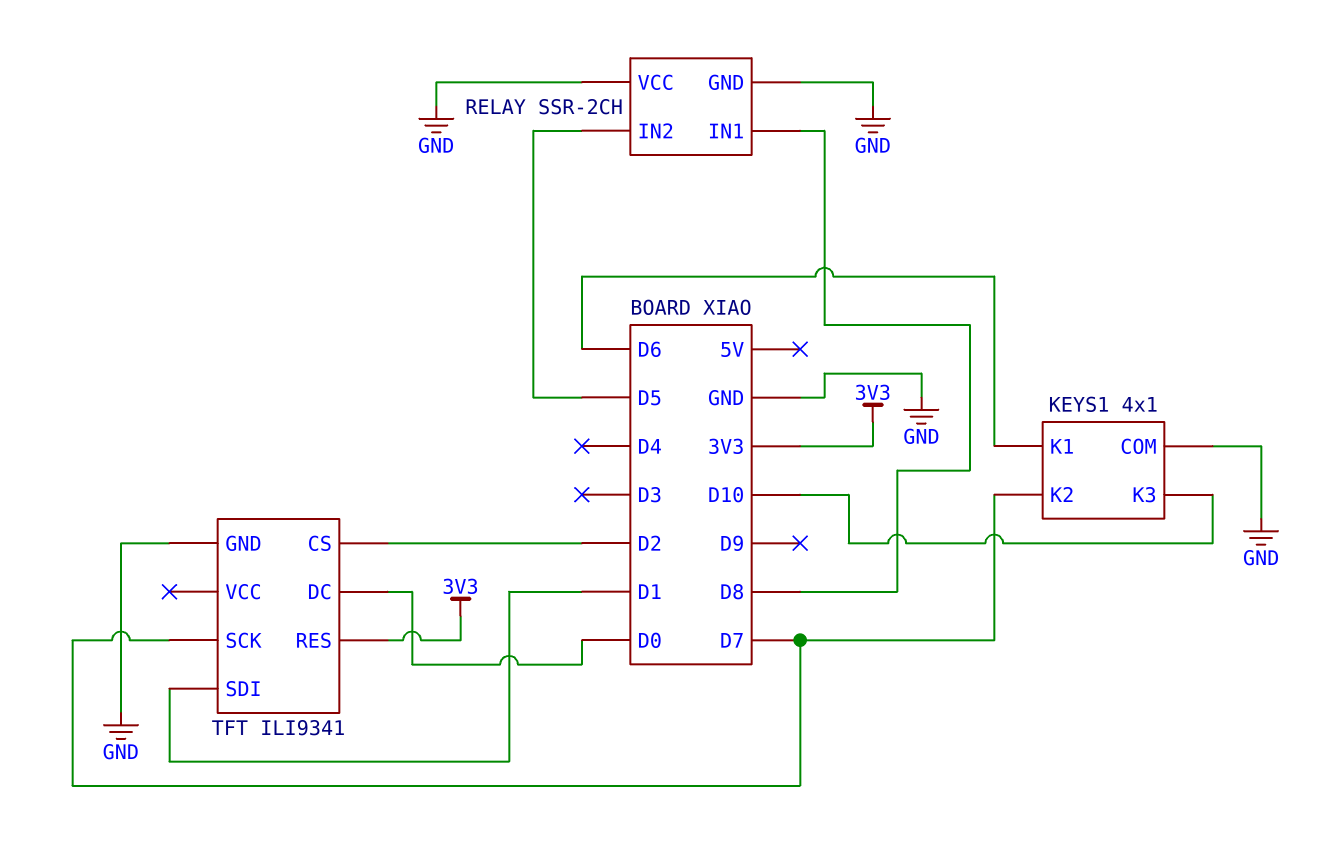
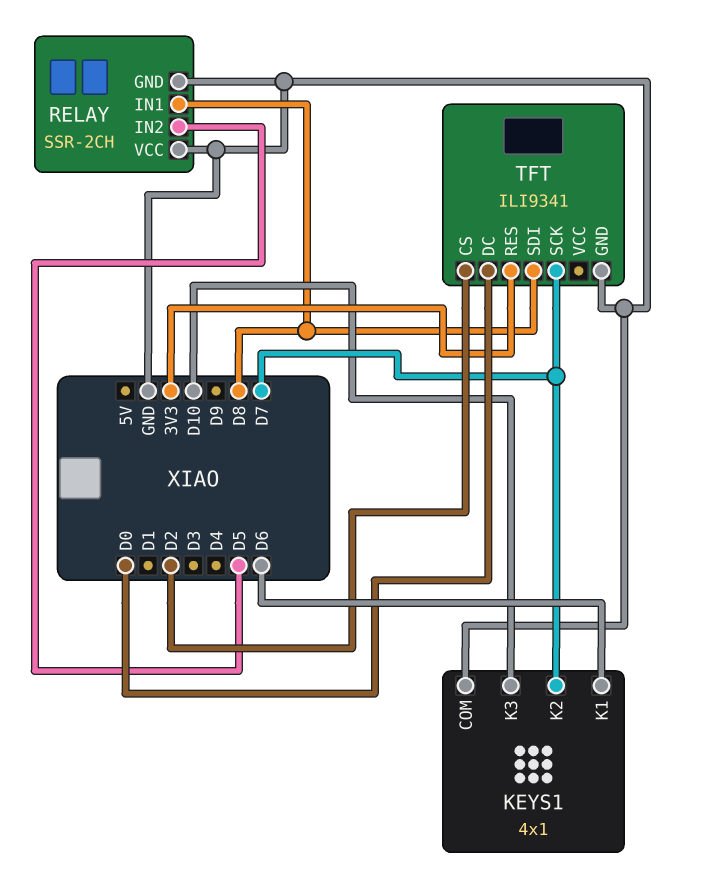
TFT pin SDI: D1 -> D8

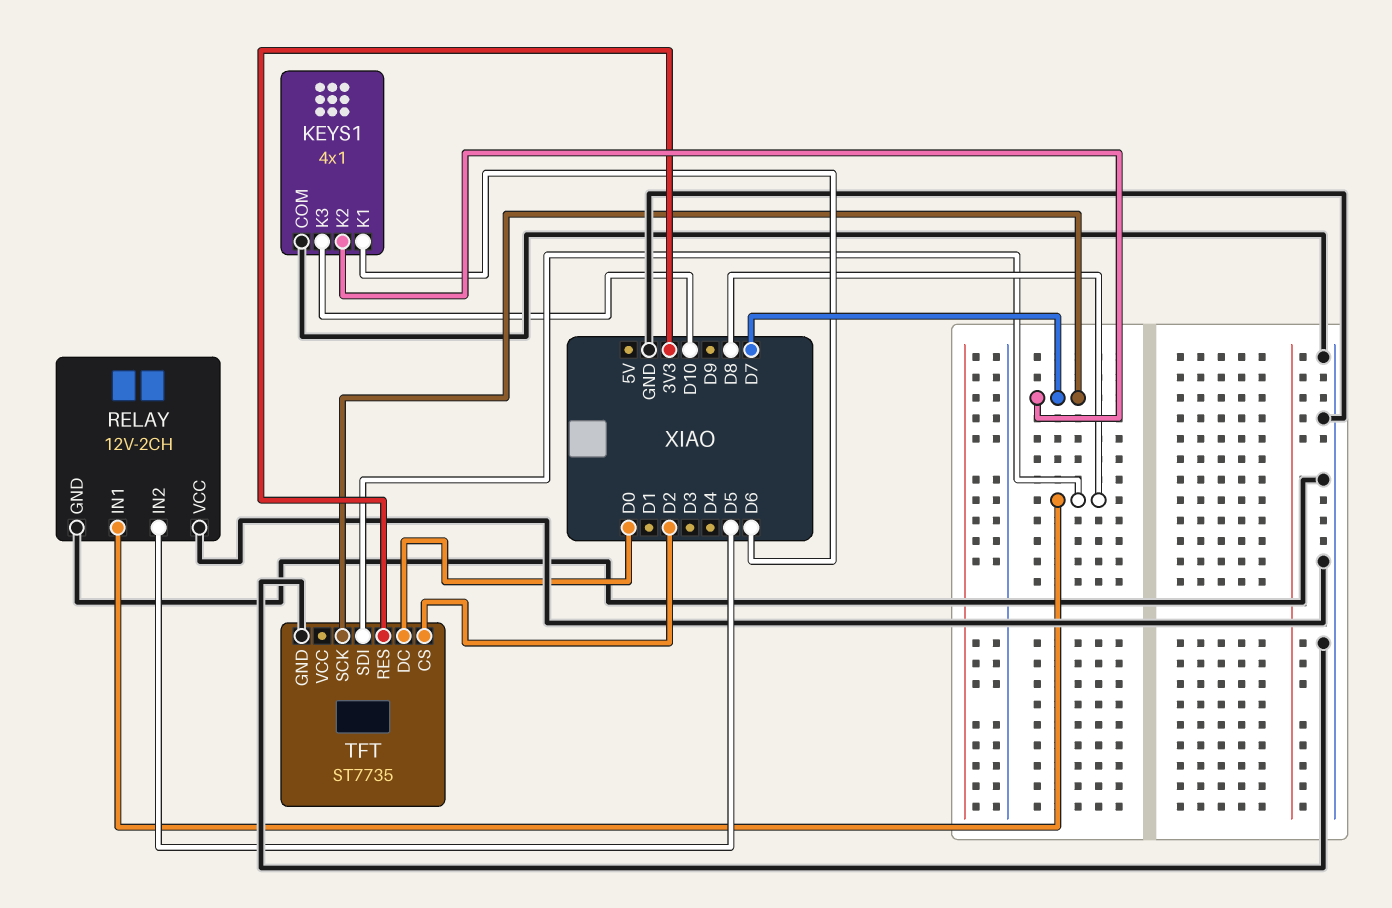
RELAY: SSR-2CH -> 12V-2CH
TFT: ILI9341 -> ST7735

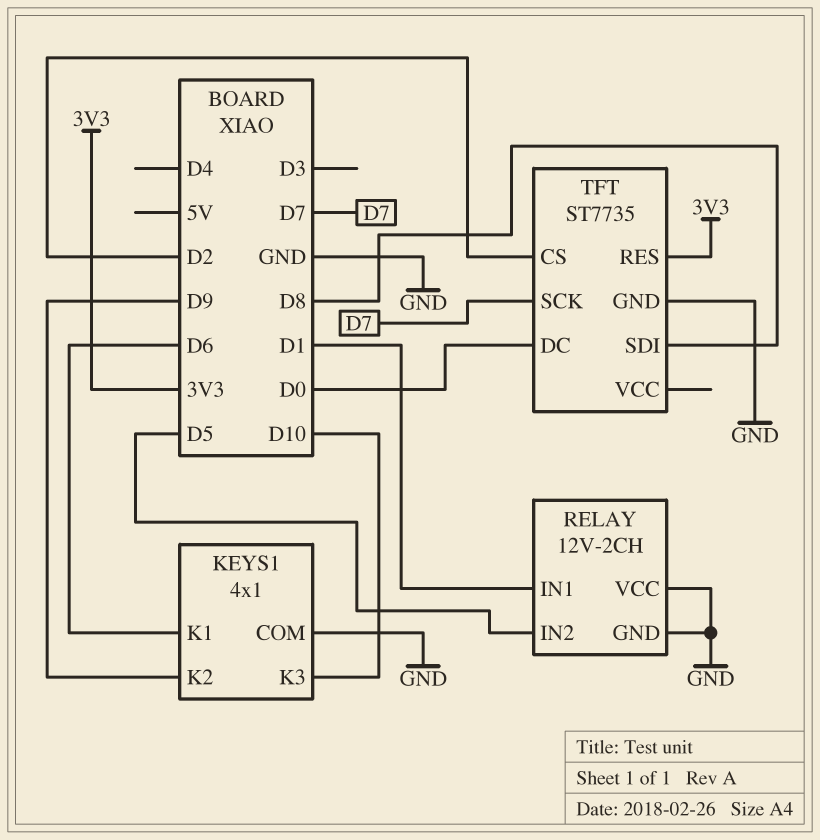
KEYS1 pin K2: D7 -> D9
RELAY pin IN1: D8 -> D1

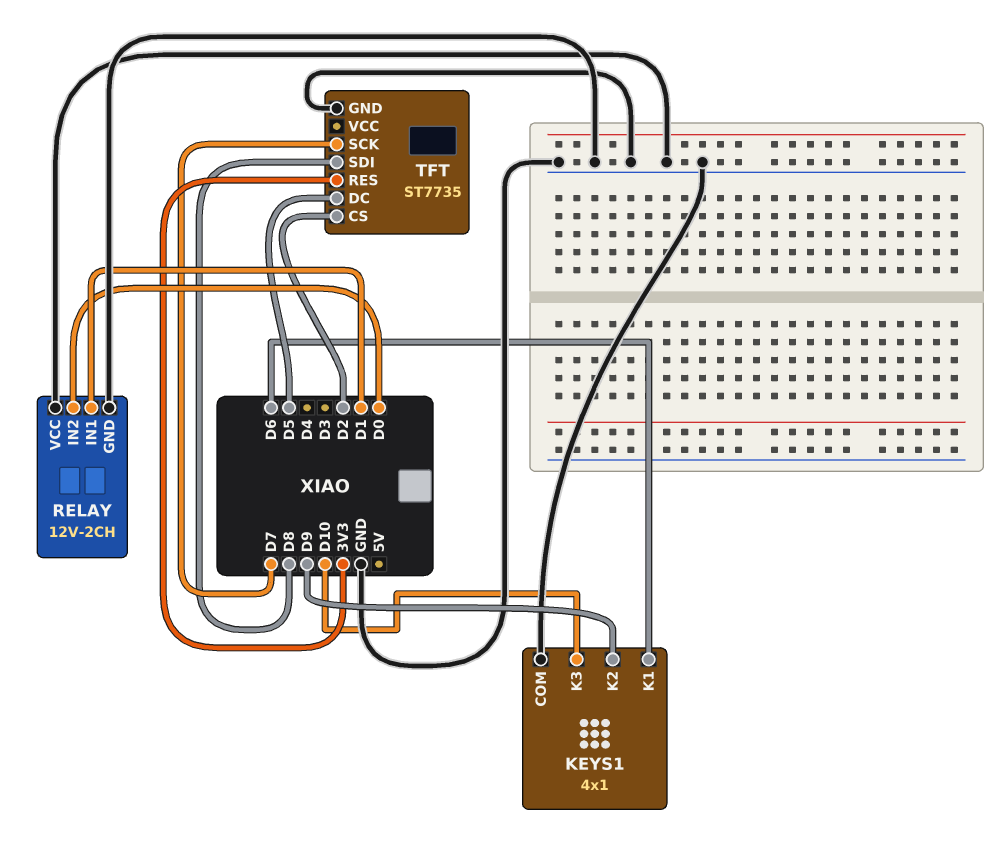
RELAY pin IN2: D5 -> D0
TFT pin DC: D0 -> D5

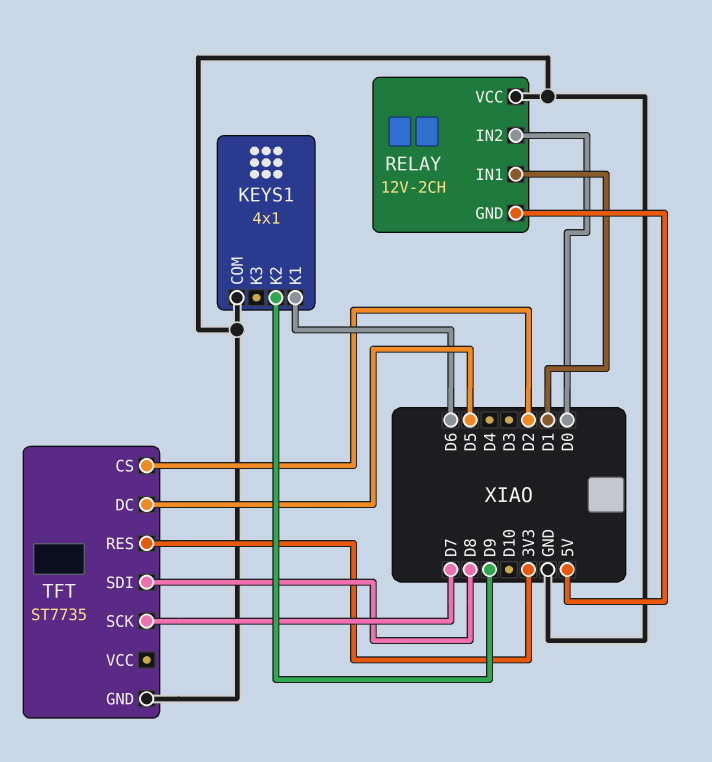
KEYS1 pin K3: D10 -> none
RELAY pin GND: GND -> 5V

